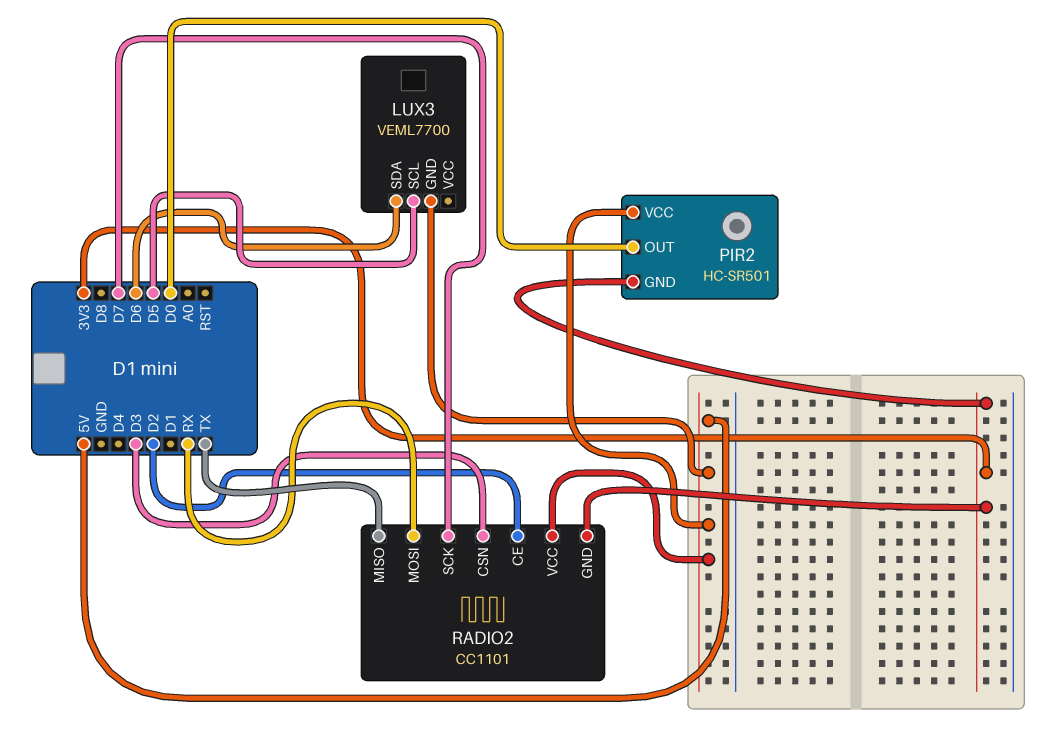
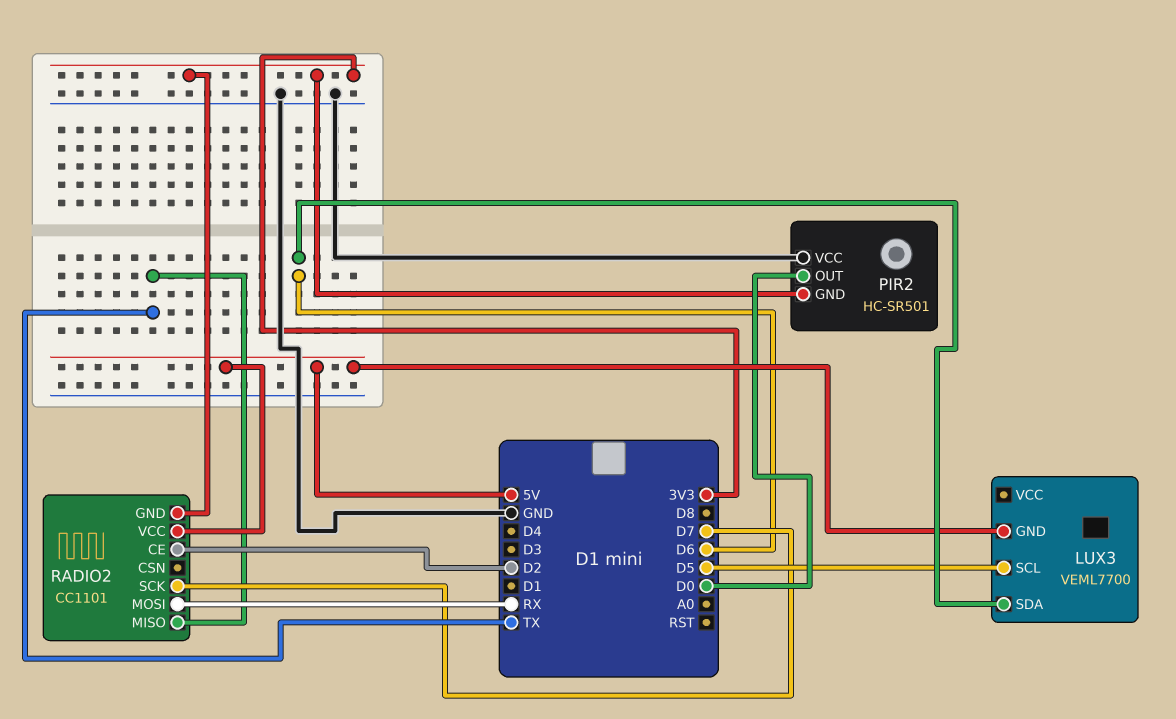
PIR2 pin VCC: 5V -> GND
RADIO2 pin CSN: D3 -> none

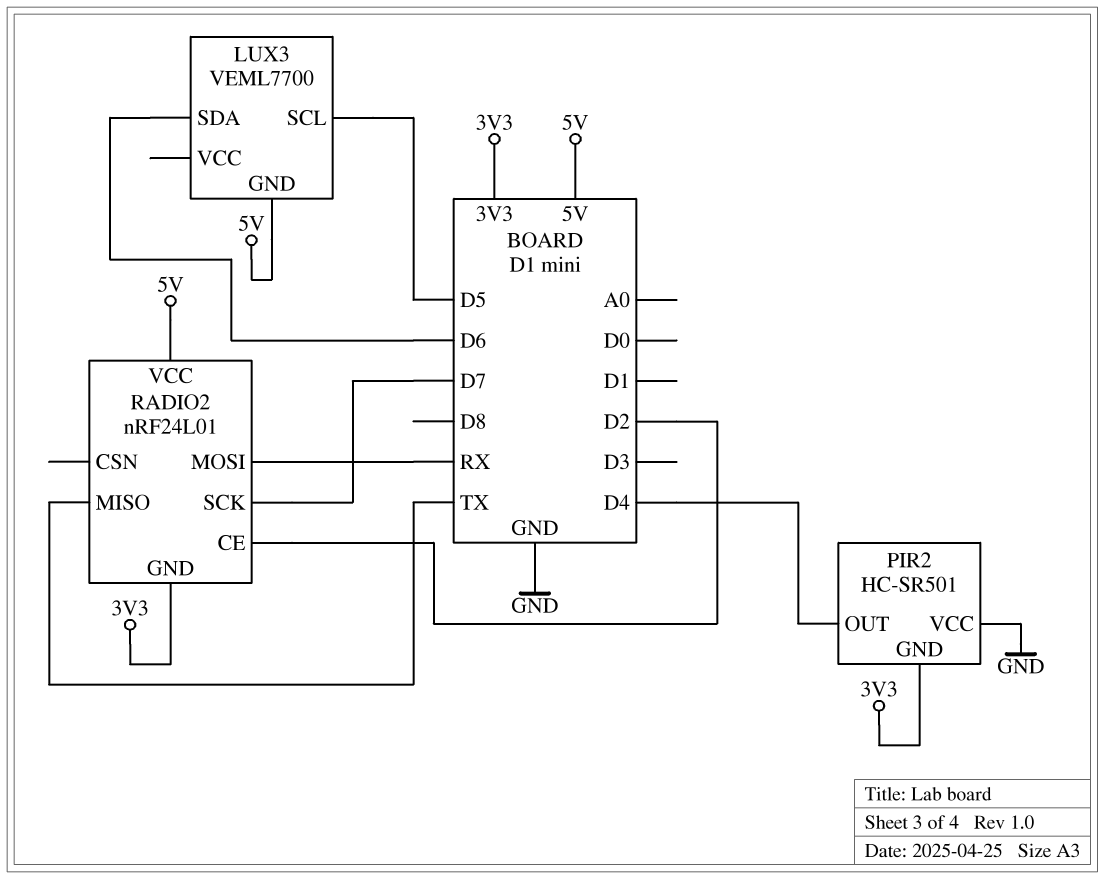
PIR2 pin OUT: D0 -> D4
RADIO2: CC1101 -> nRF24L01

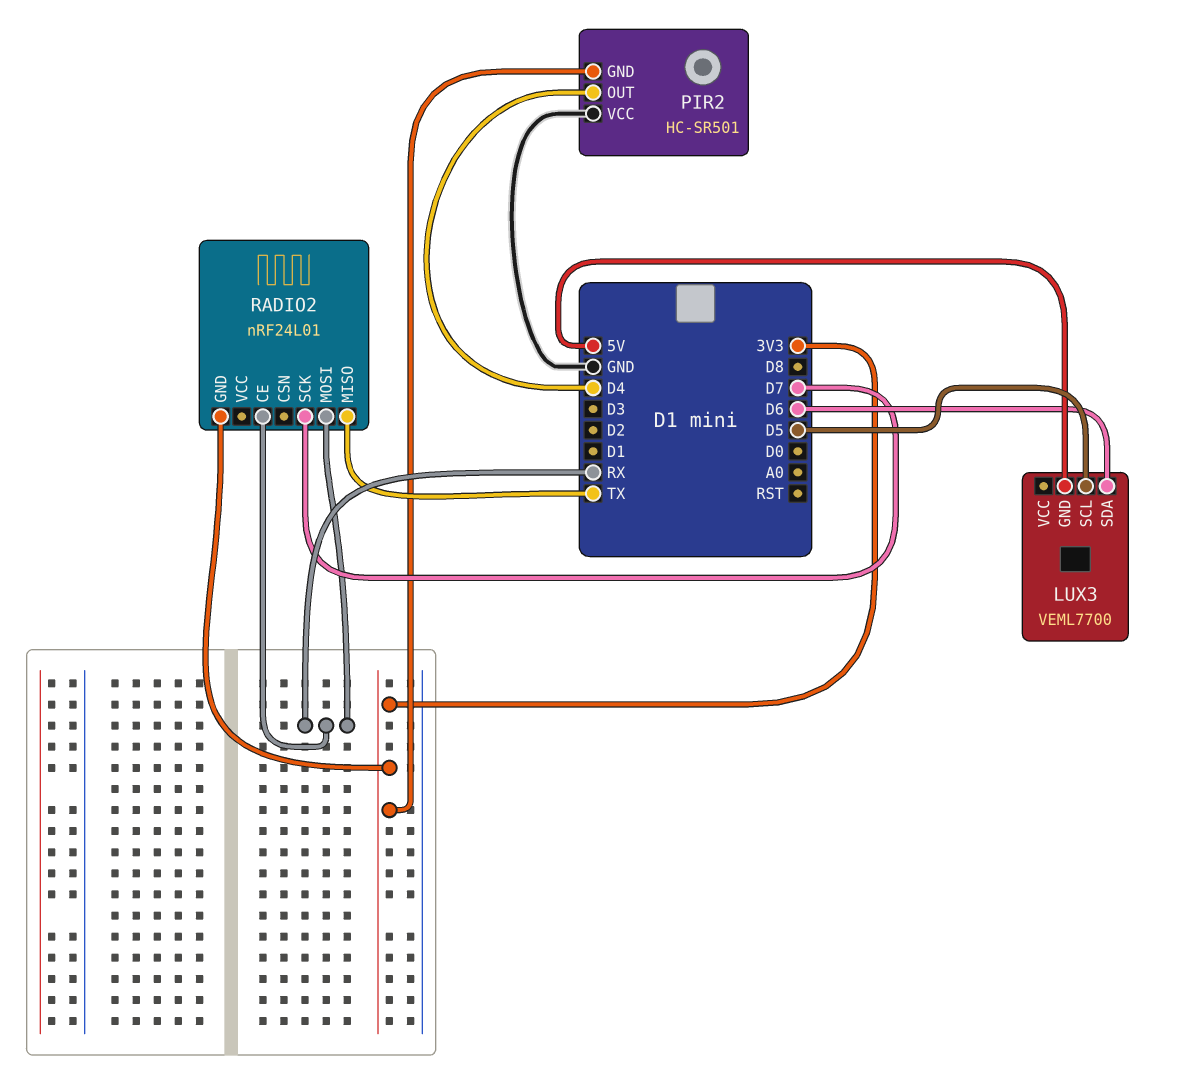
RADIO2 pin CE: D2 -> RX
RADIO2 pin VCC: 5V -> none

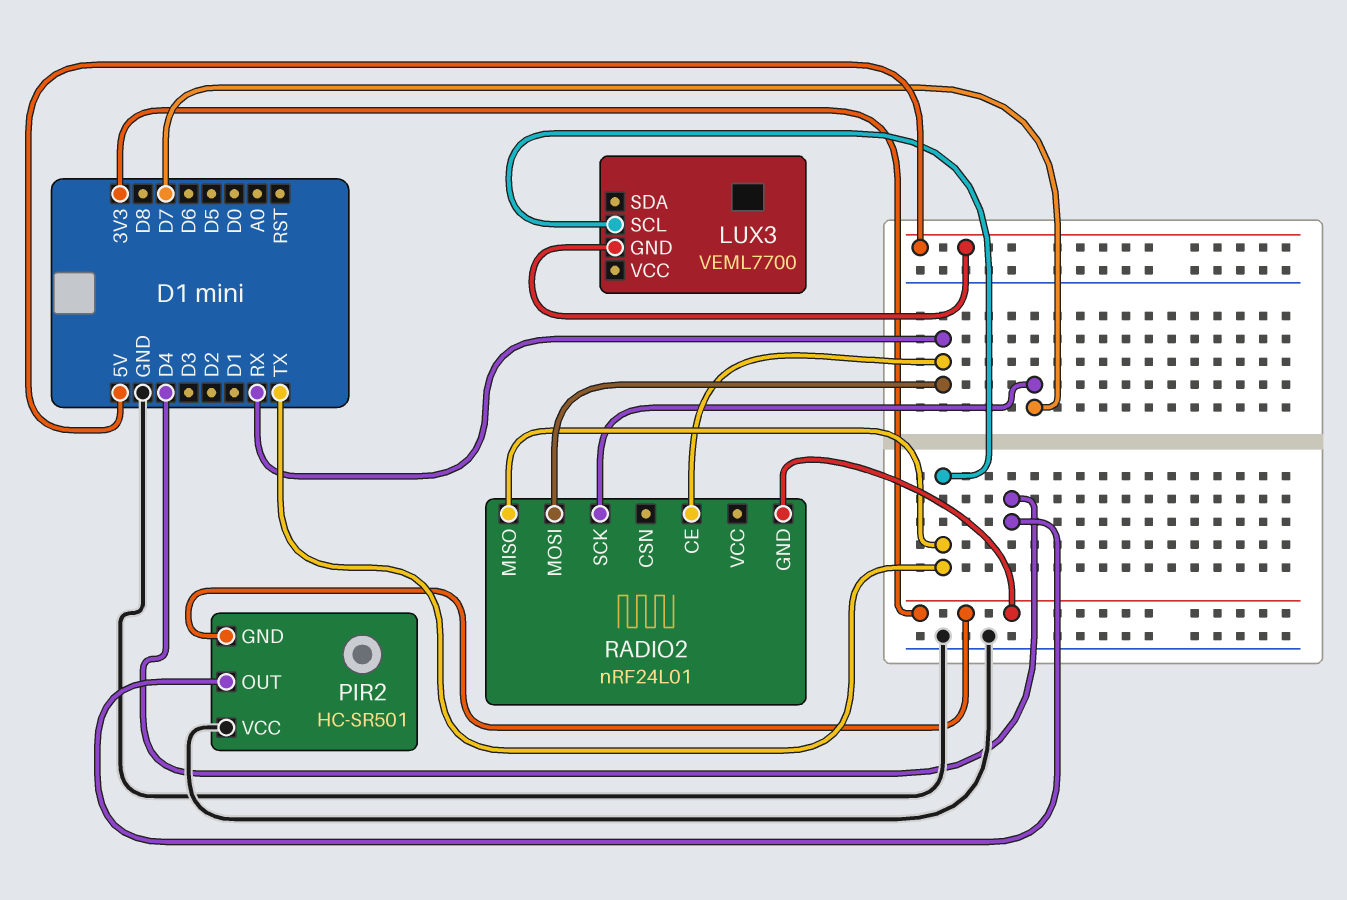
LUX3 pin SCL: D5 -> TX
LUX3 pin SDA: D6 -> none

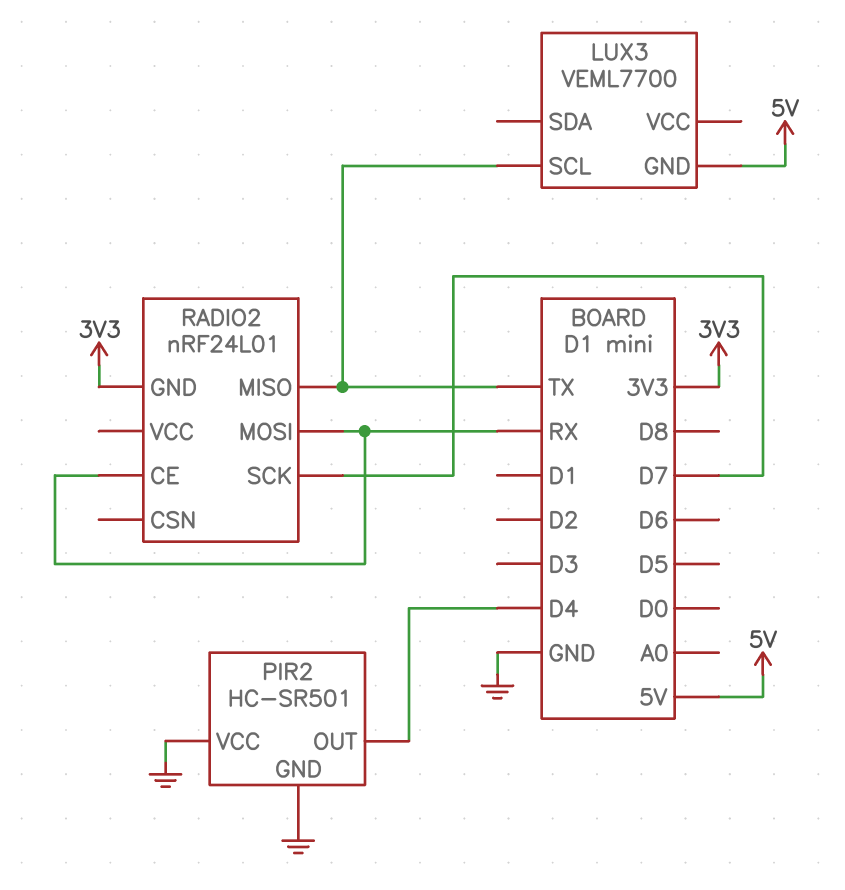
PIR2 pin GND: 3V3 -> GND

